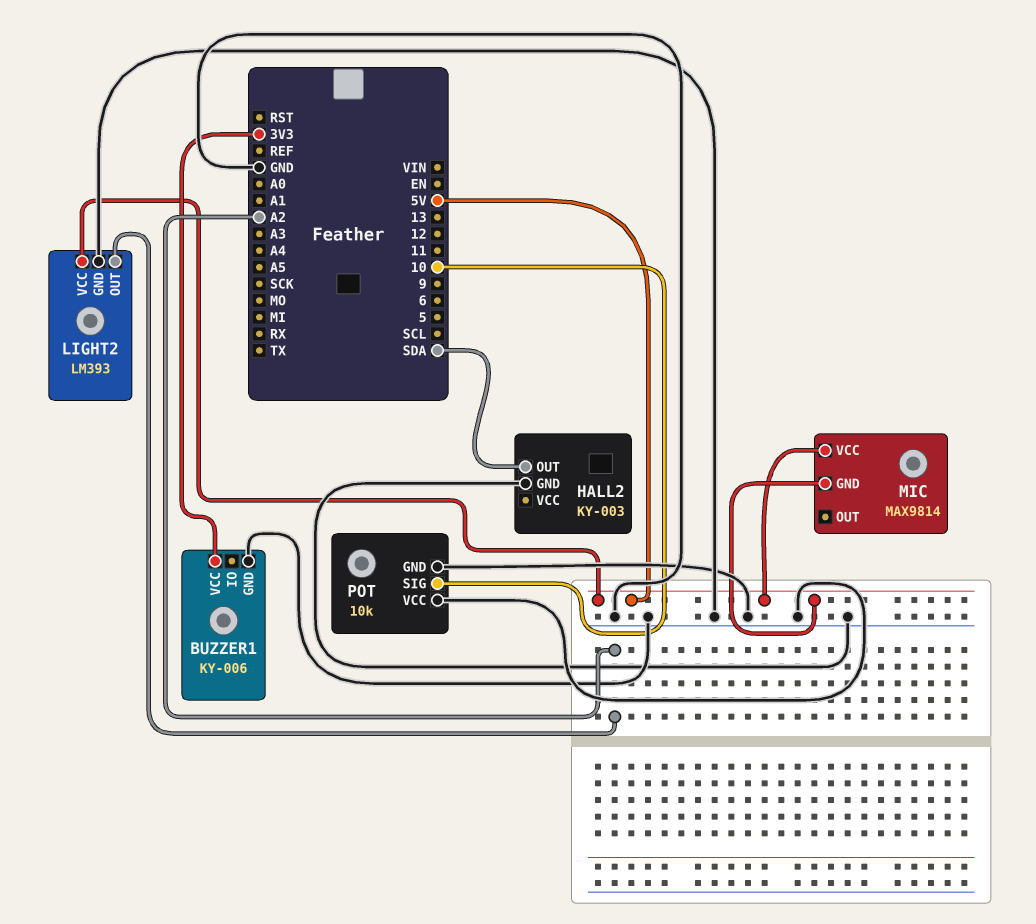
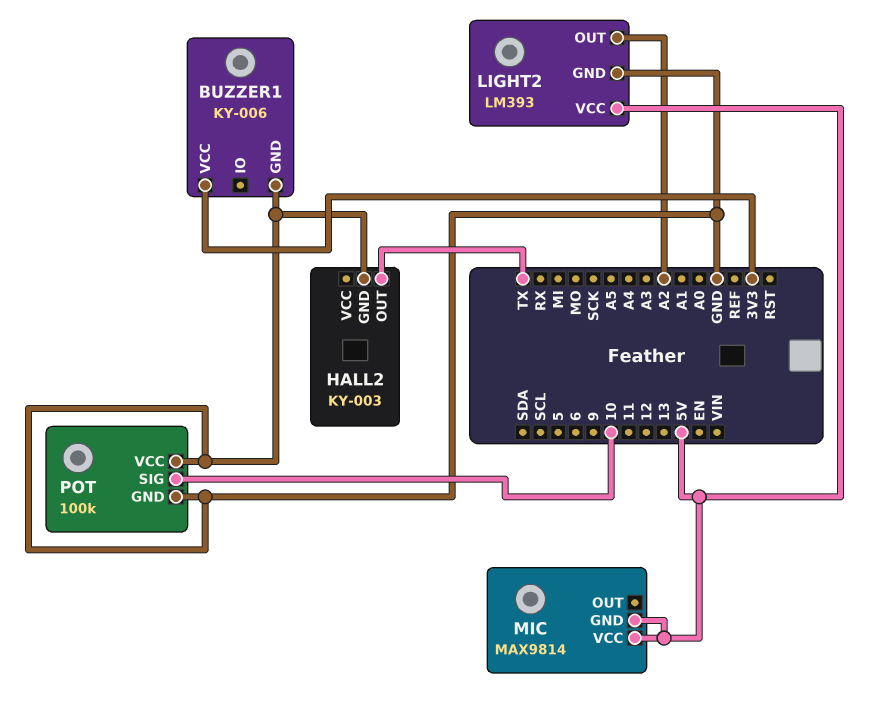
HALL2 pin OUT: SDA -> TX
POT: 10k -> 100k

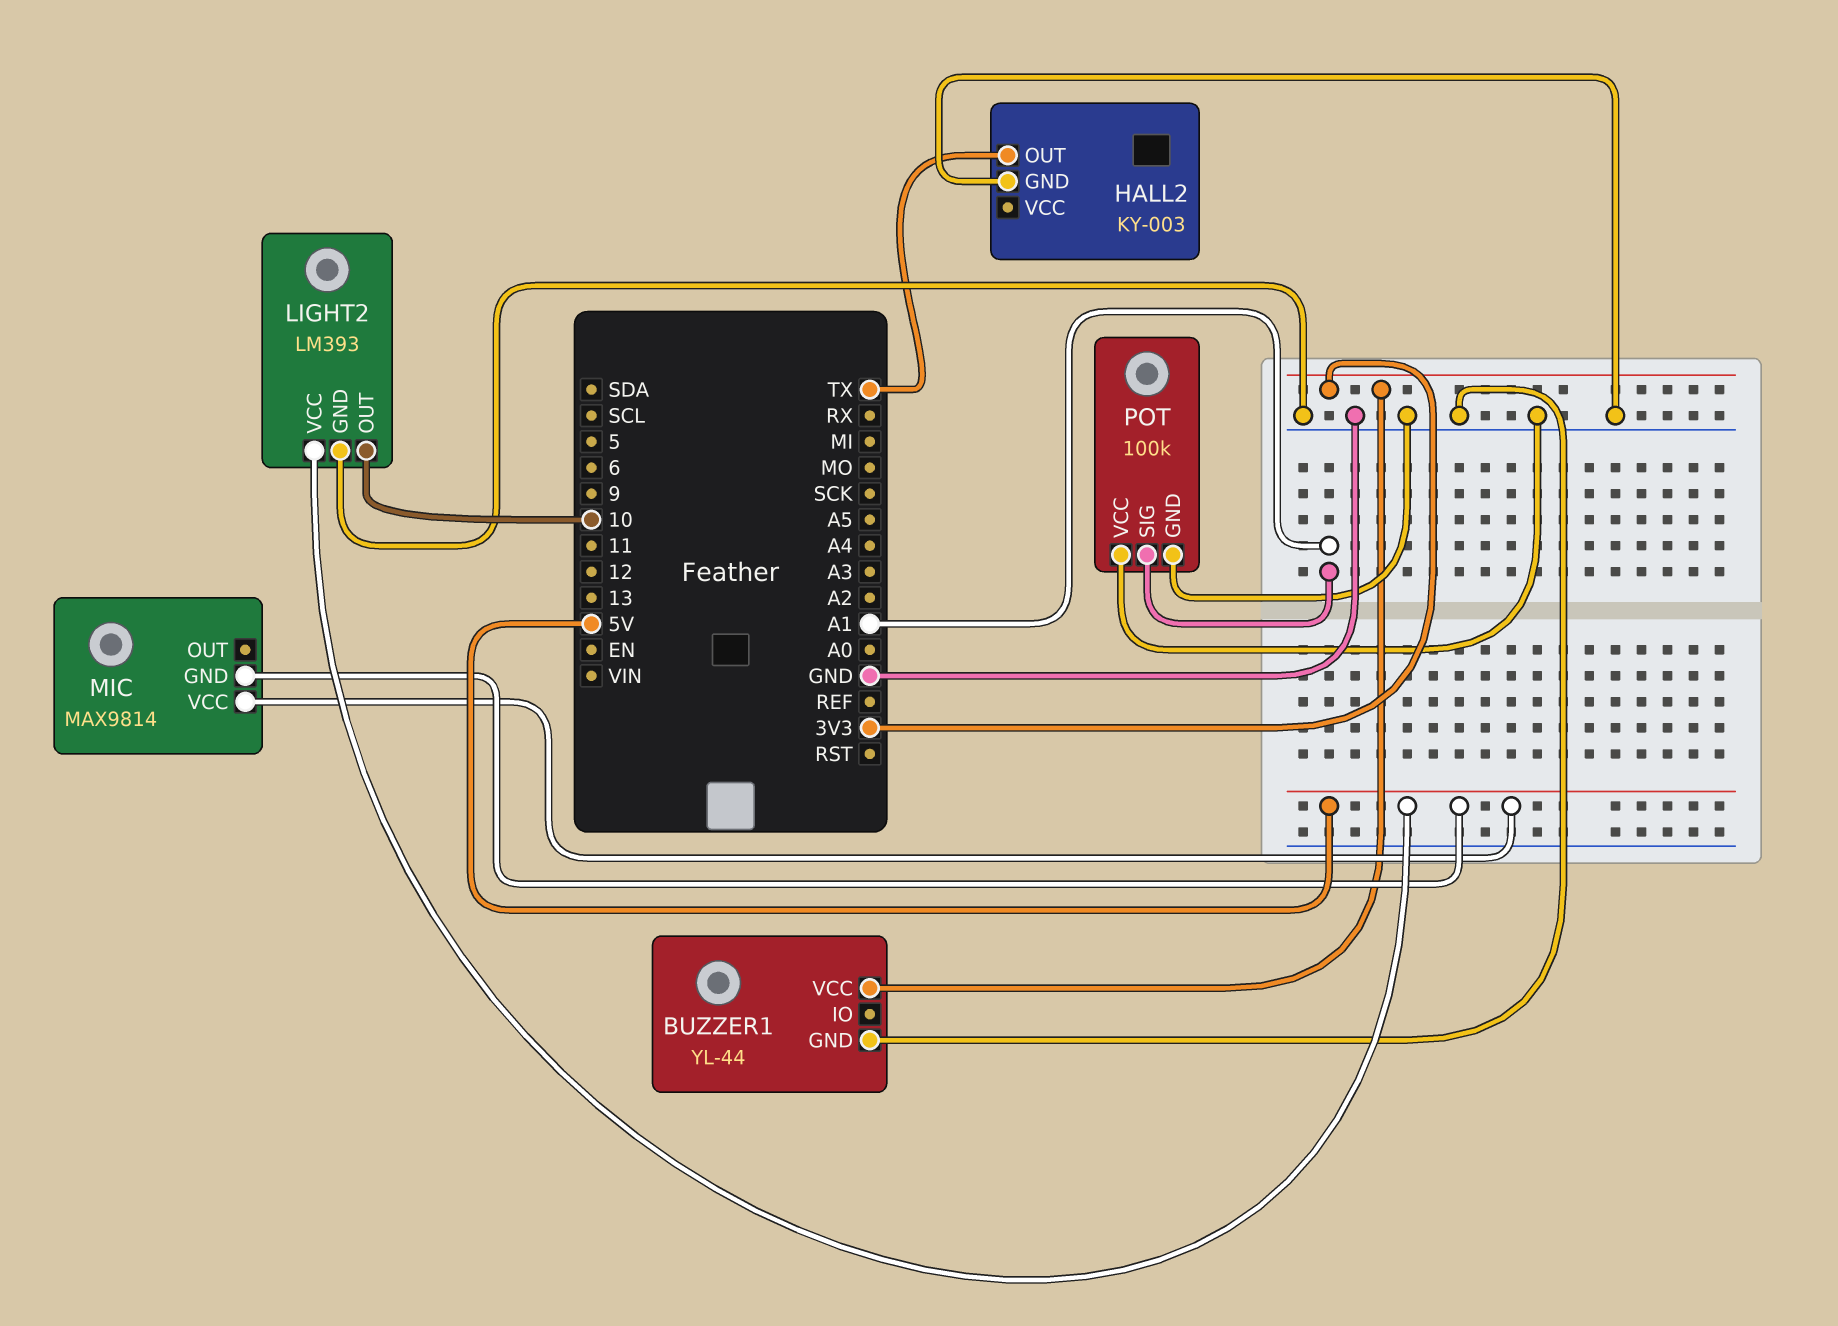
BUZZER1: KY-006 -> YL-44
LIGHT2 pin OUT: A2 -> 10
POT pin SIG: 10 -> A1

